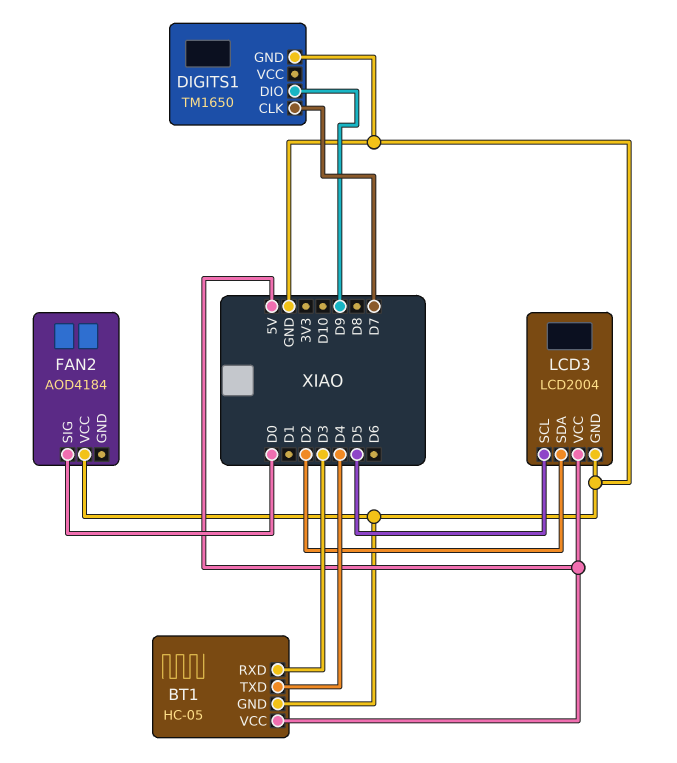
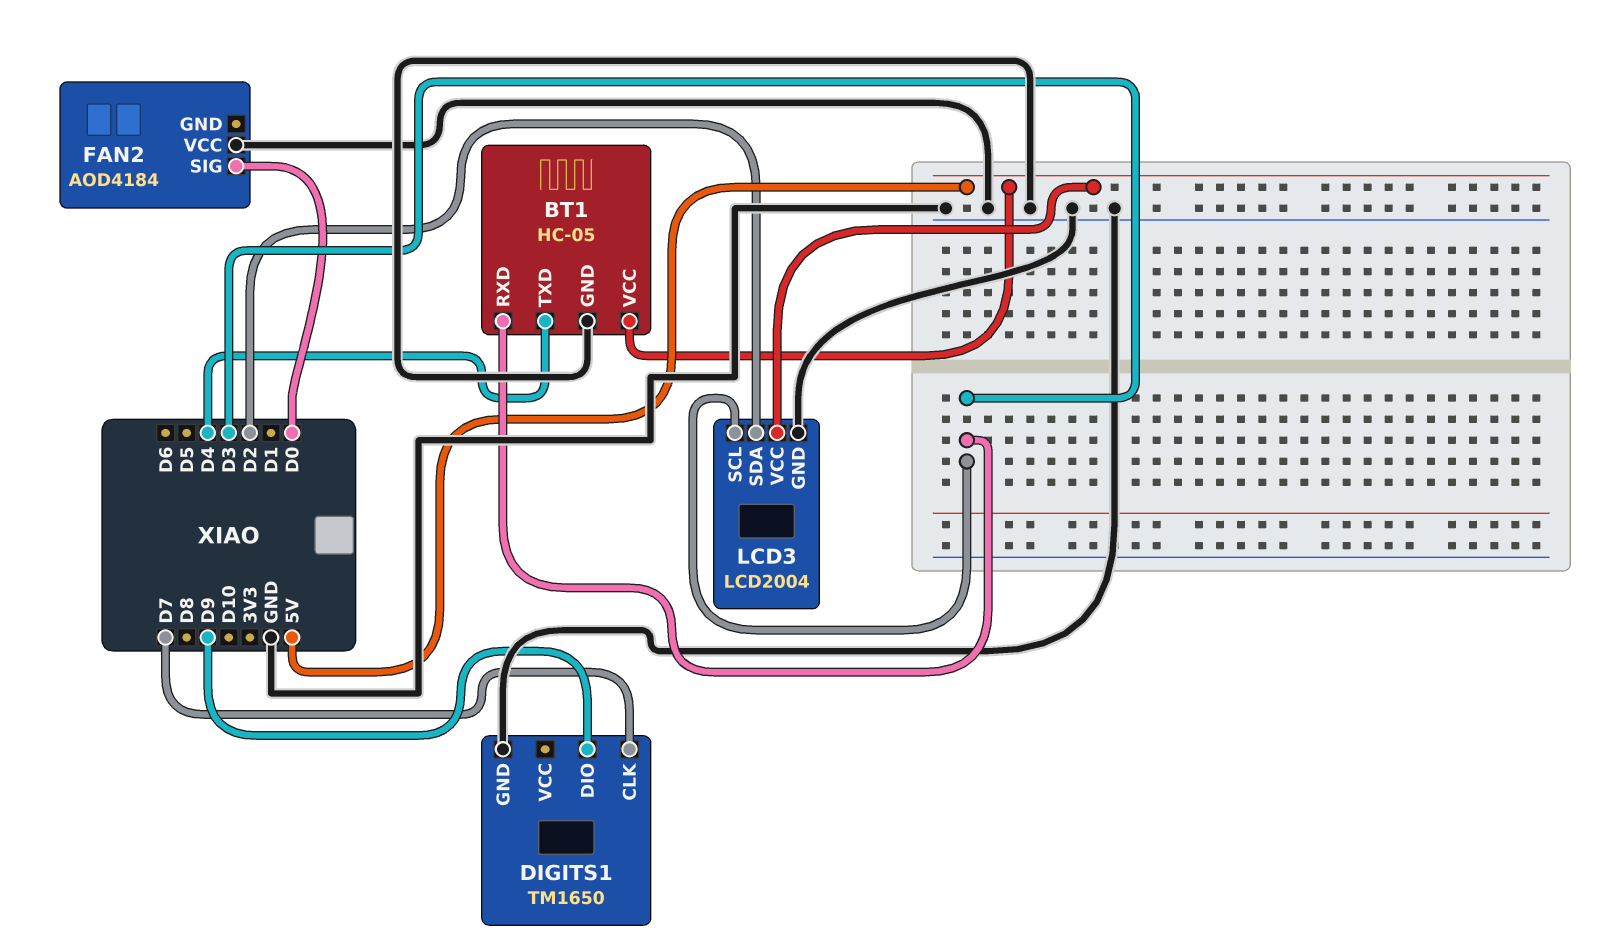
LCD3 pin SCL: D5 -> D3

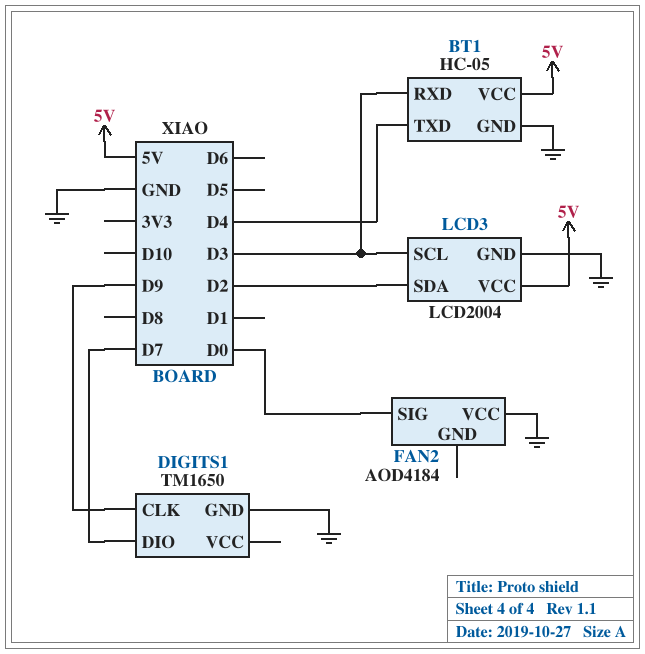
DIGITS1 pin CLK: D7 -> D9
DIGITS1 pin DIO: D9 -> D7

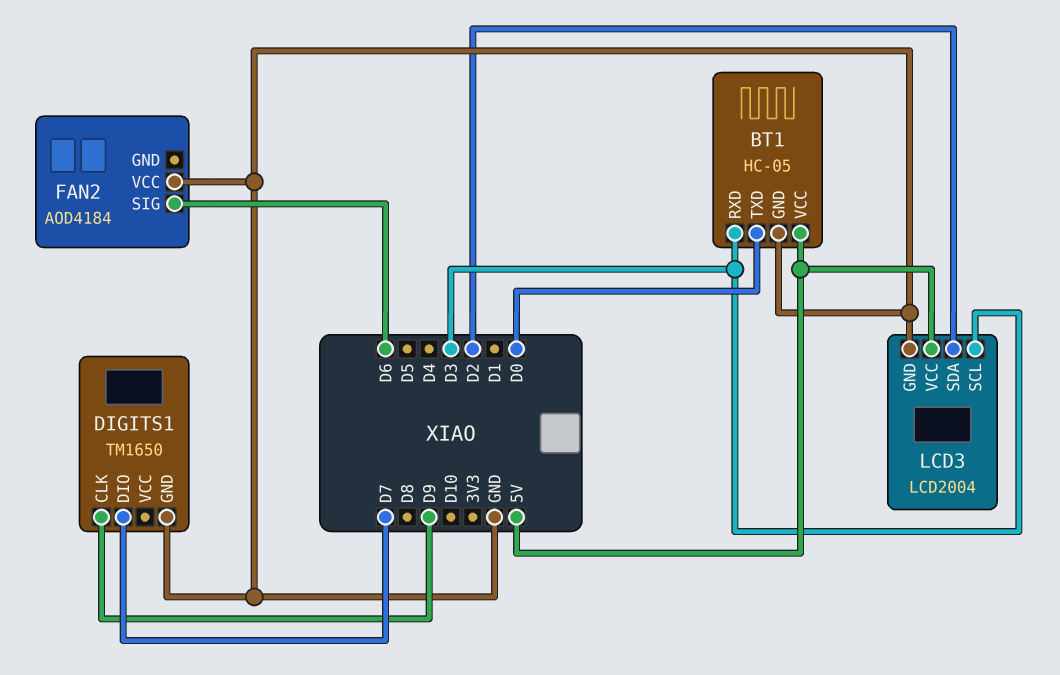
BT1 pin TXD: D4 -> D0
FAN2 pin SIG: D0 -> D6

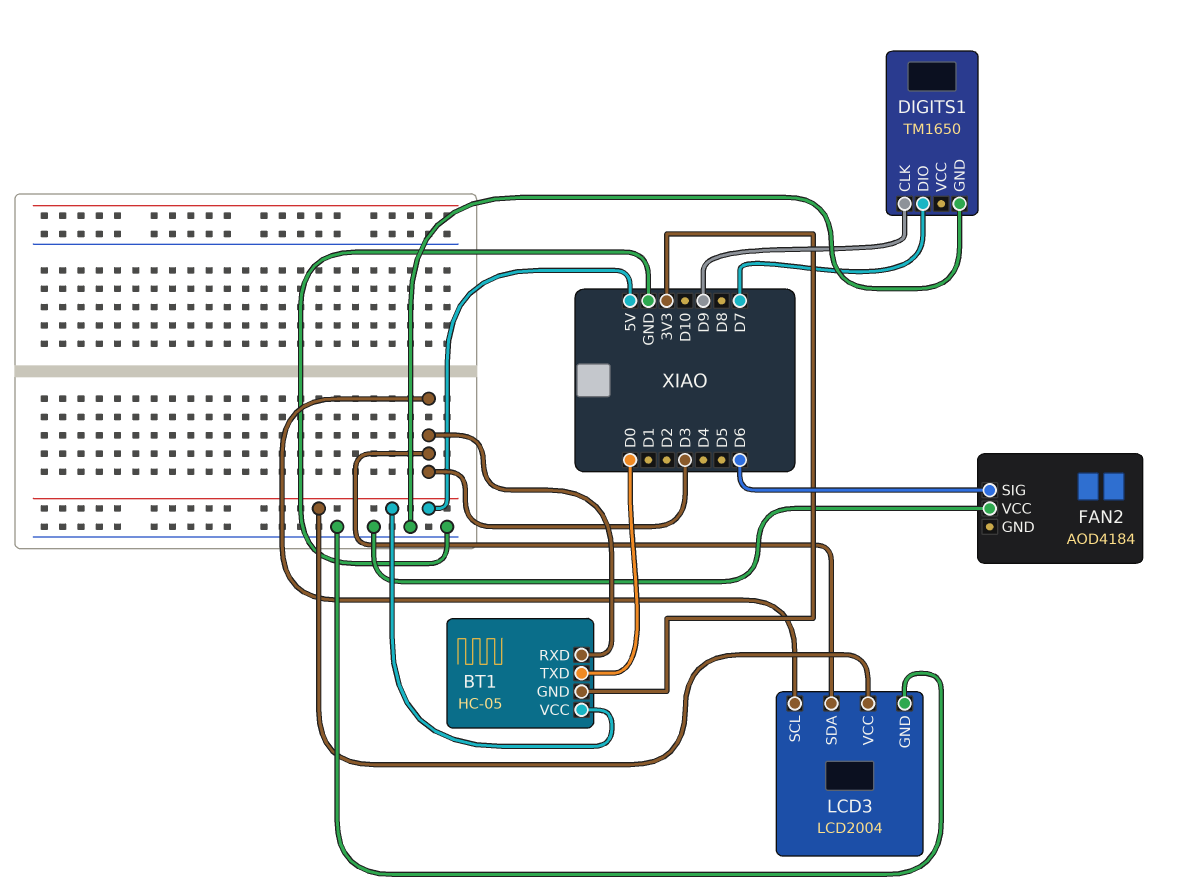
BT1 pin GND: GND -> 3V3
LCD3 pin SDA: D2 -> D3

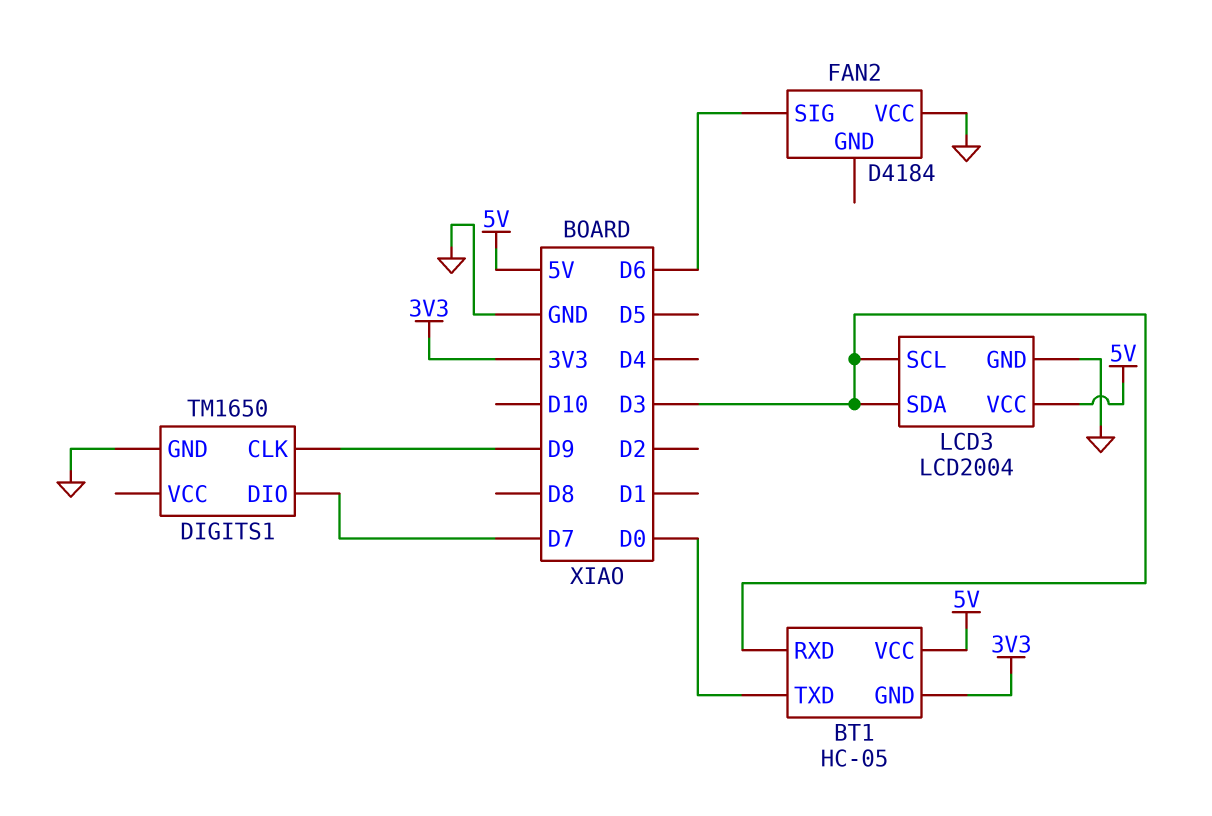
FAN2: AOD4184 -> D4184

